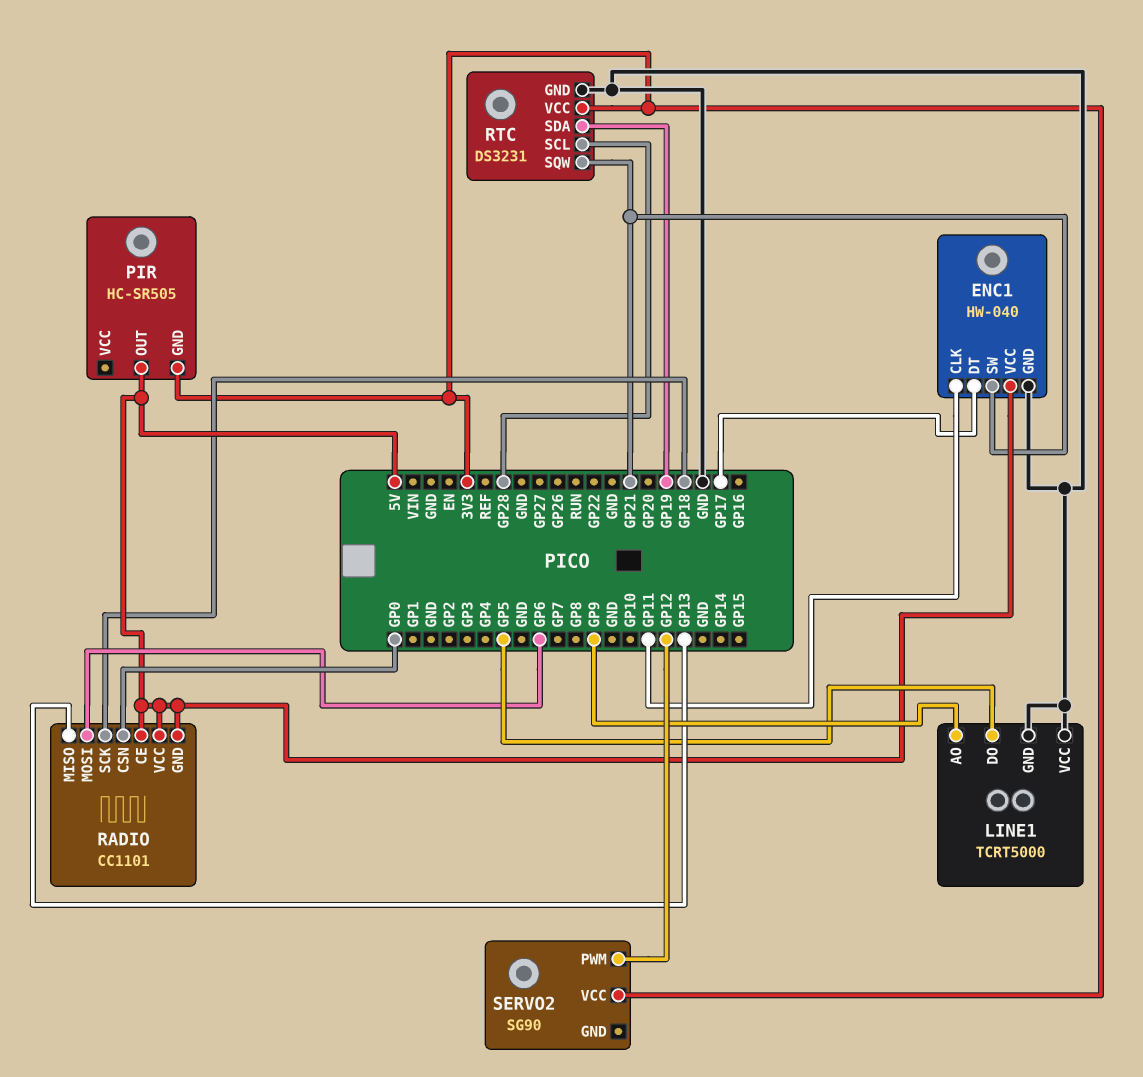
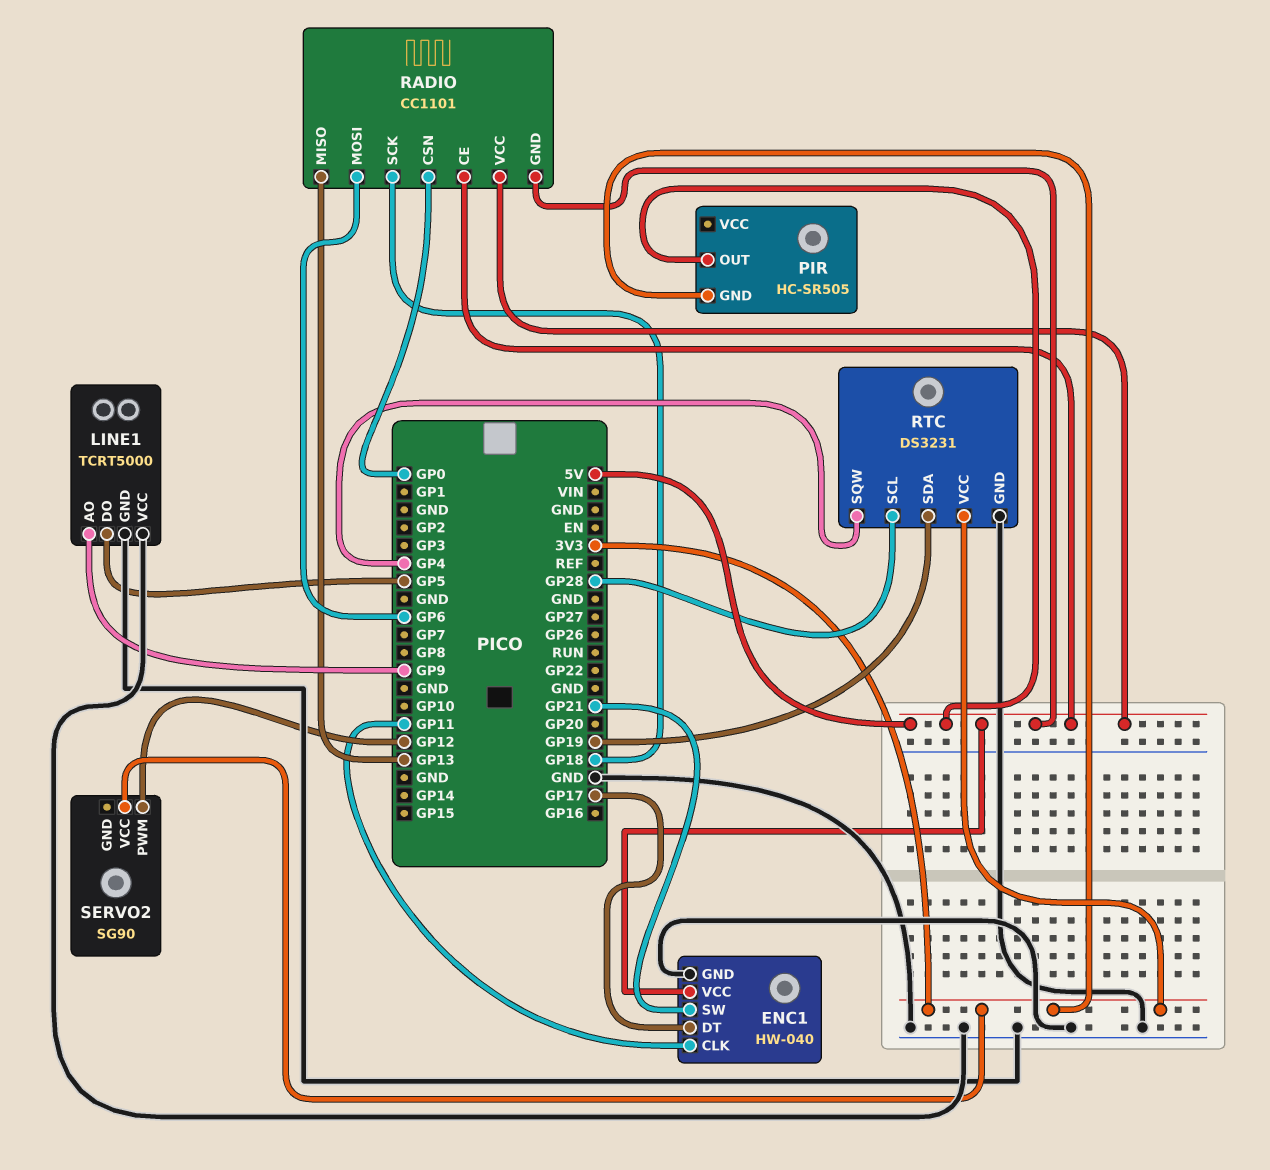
RTC pin SQW: GP21 -> GP4

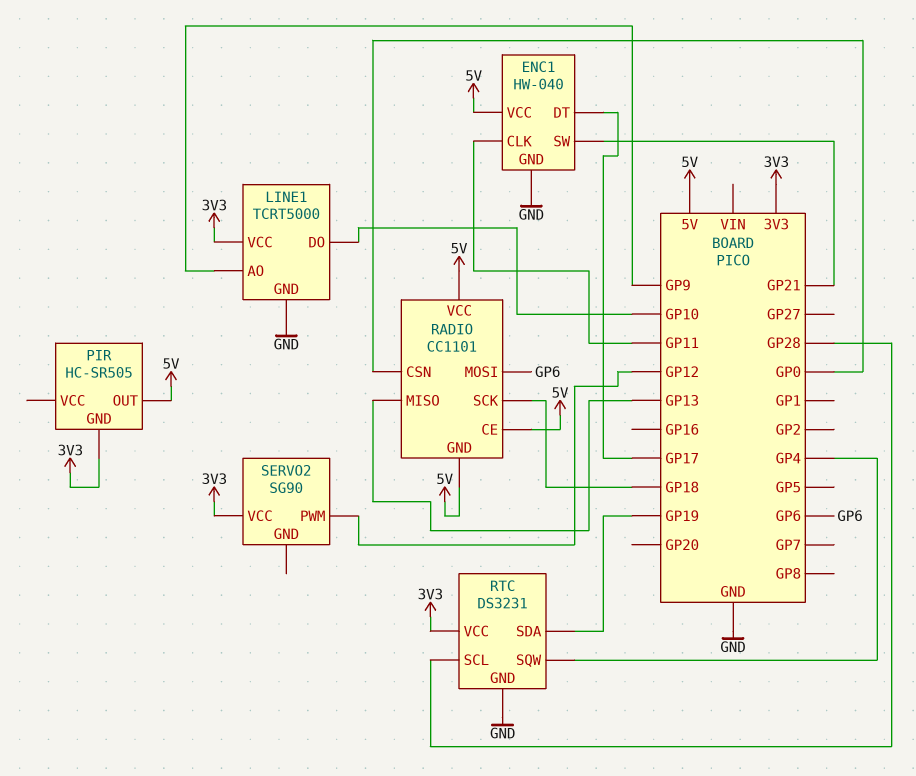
LINE1 pin DO: GP5 -> GP10
LINE1 pin VCC: GND -> 3V3

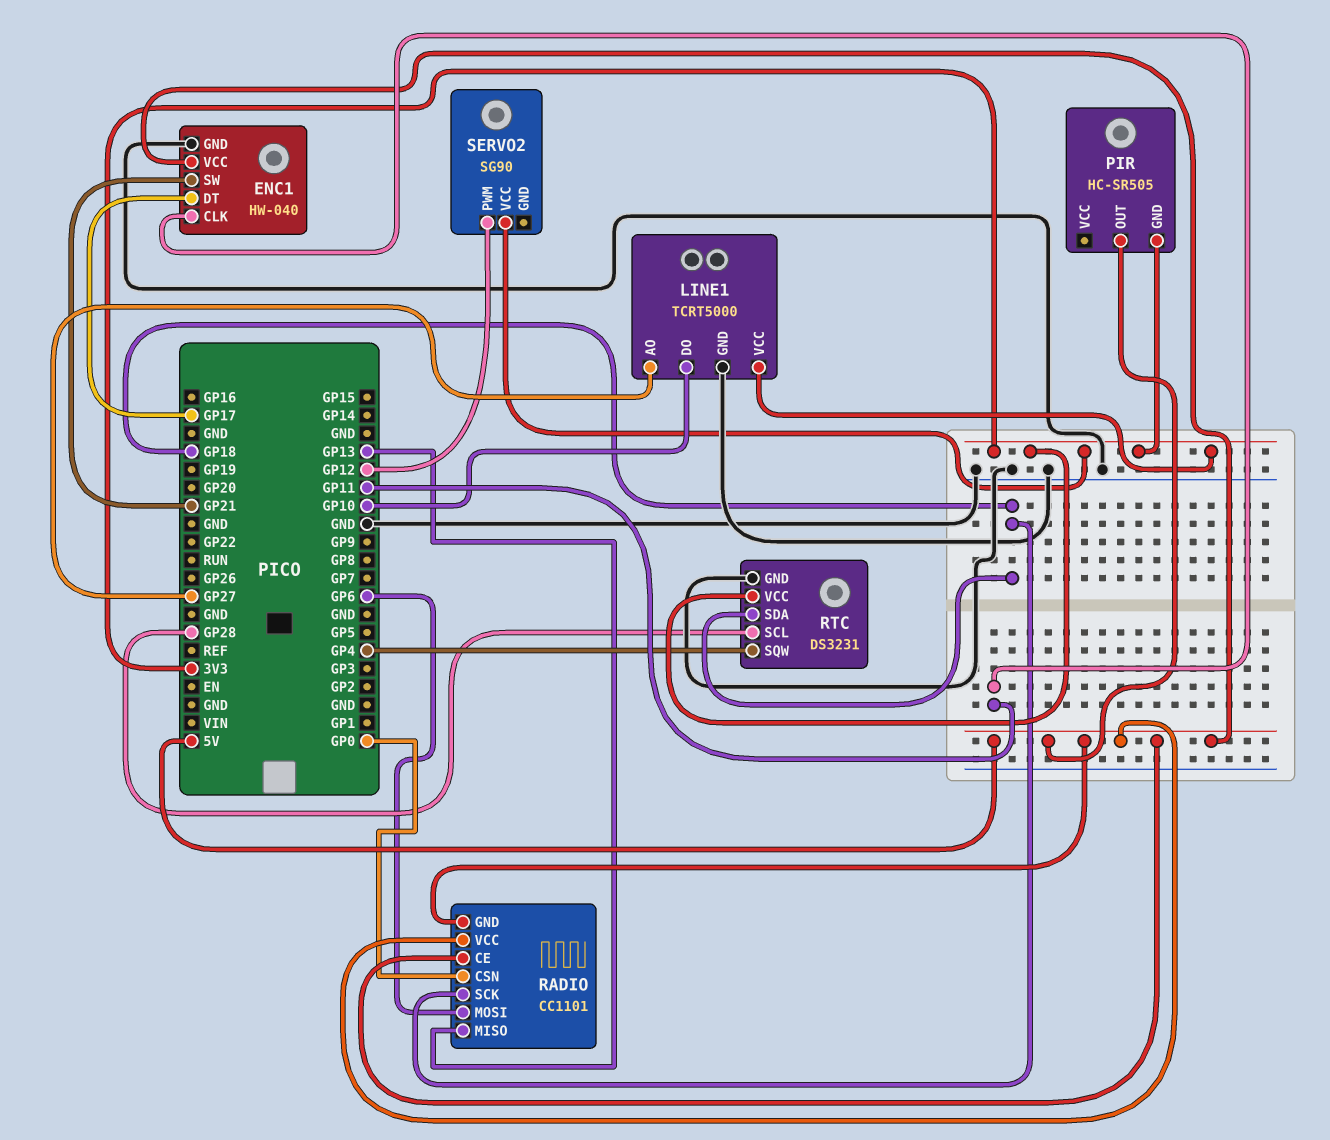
LINE1 pin AO: GP9 -> GP27
RTC pin SDA: GP19 -> GP18

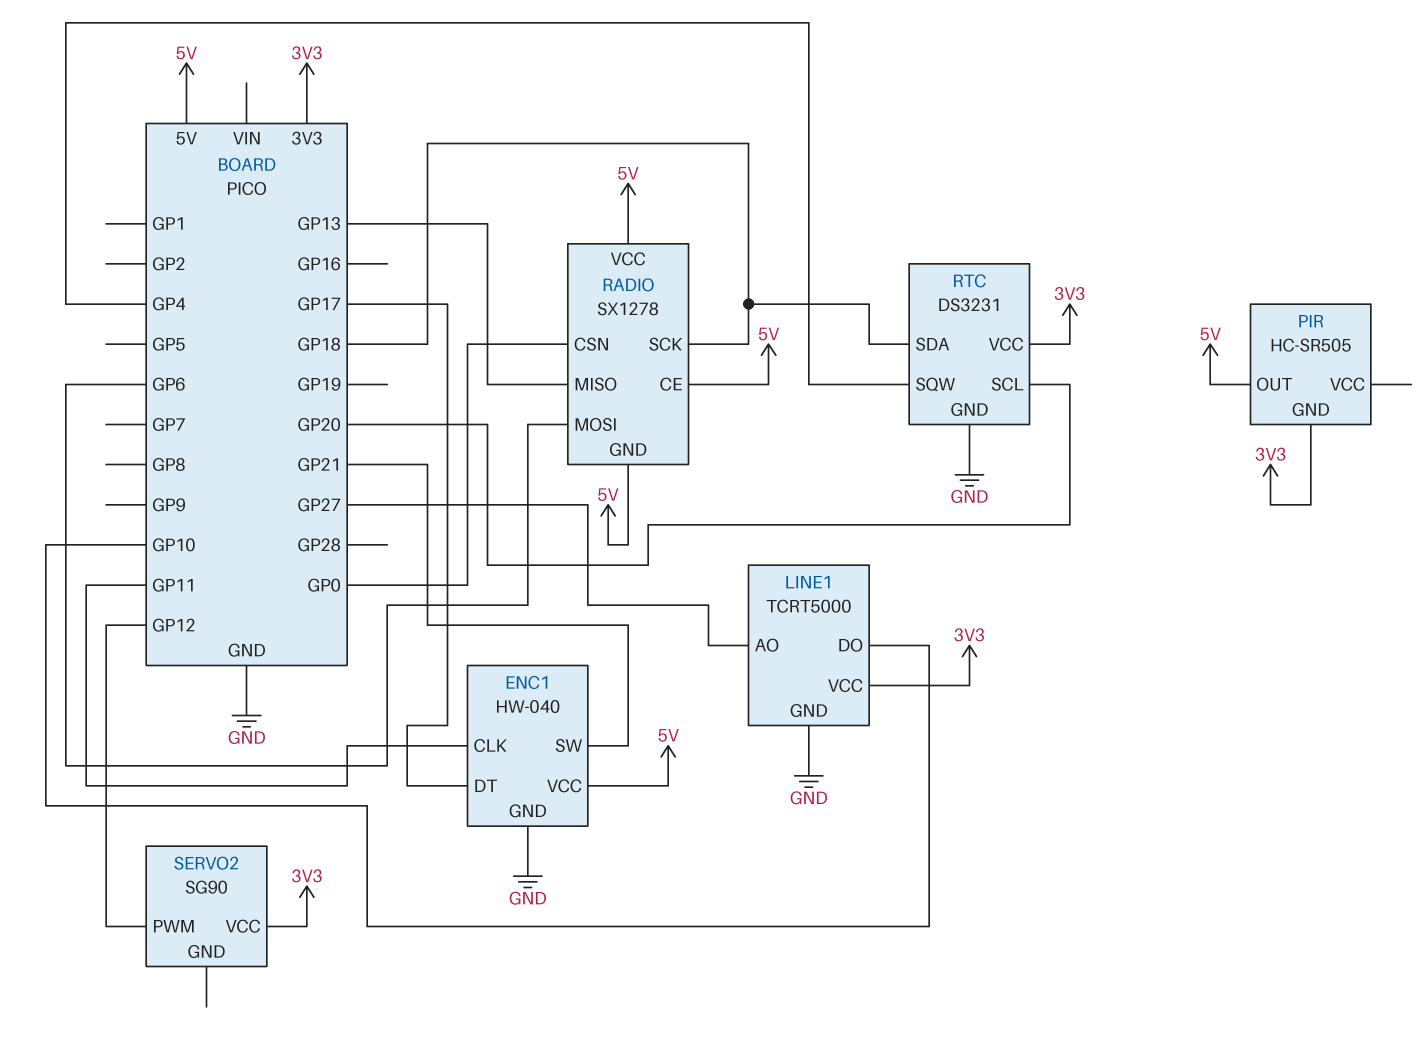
RADIO: CC1101 -> SX1278
RTC pin SCL: GP28 -> GP20

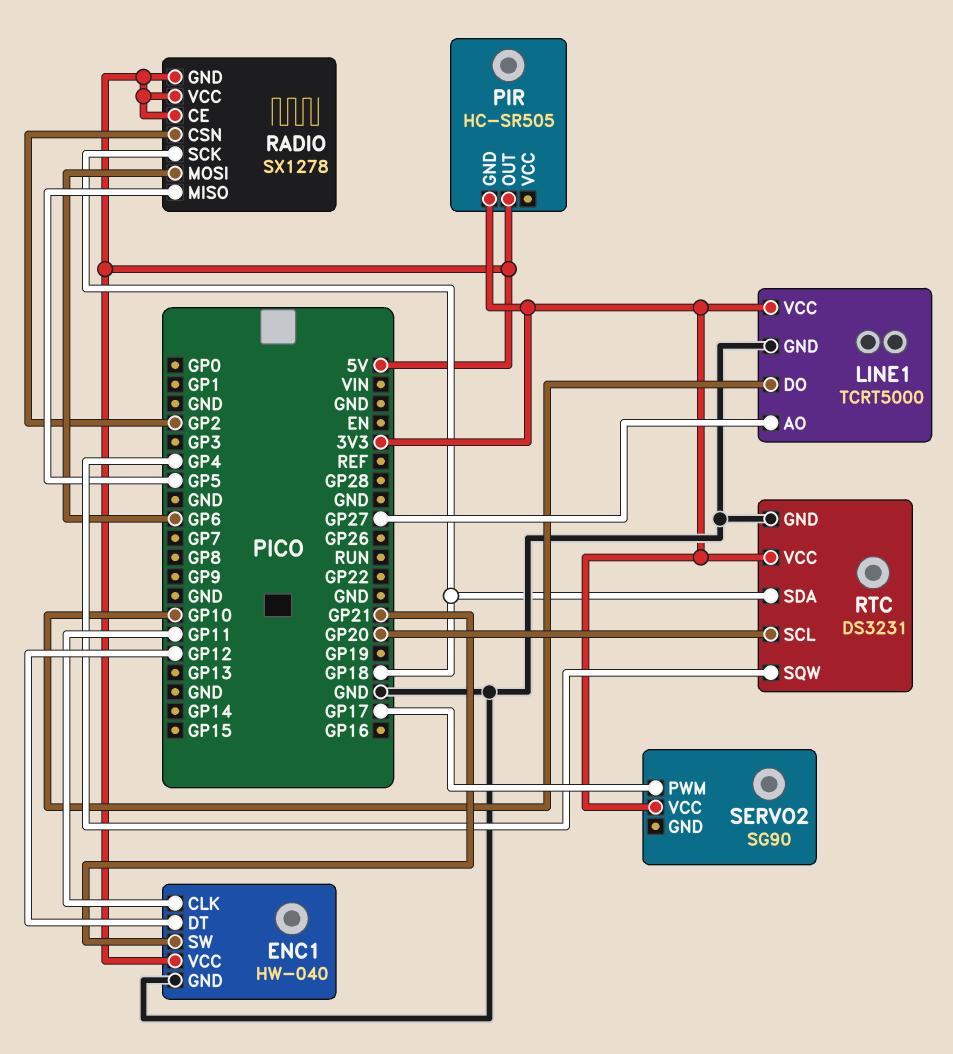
ENC1 pin DT: GP17 -> GP12
RADIO pin CSN: GP0 -> GP2
RADIO pin MISO: GP13 -> GP5
SERVO2 pin PWM: GP12 -> GP17

